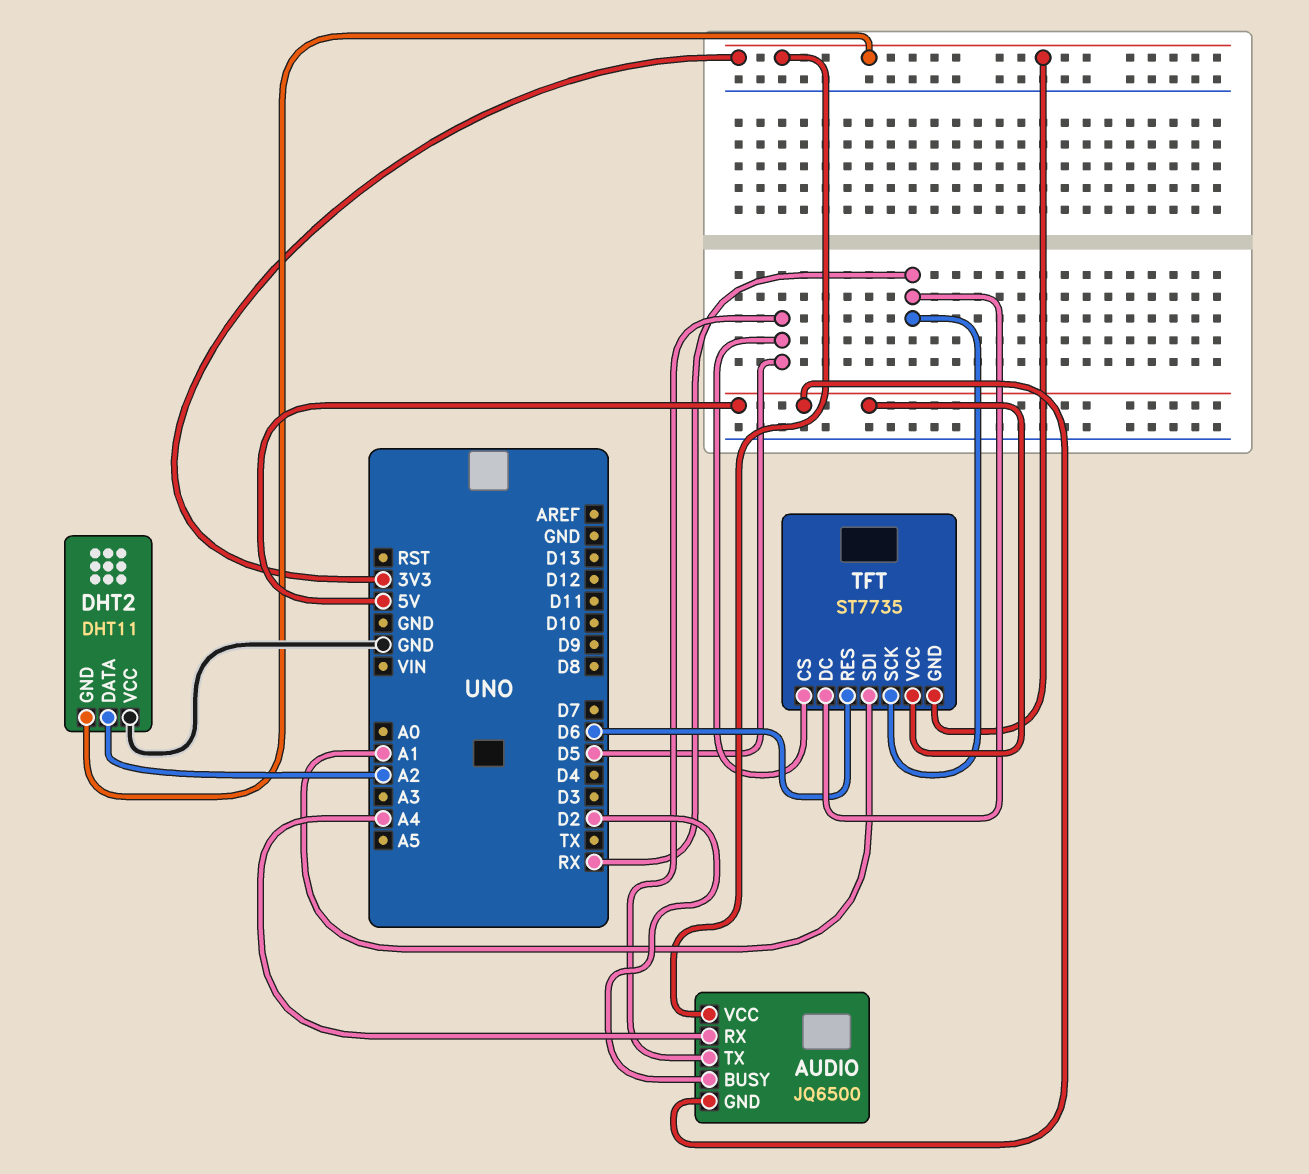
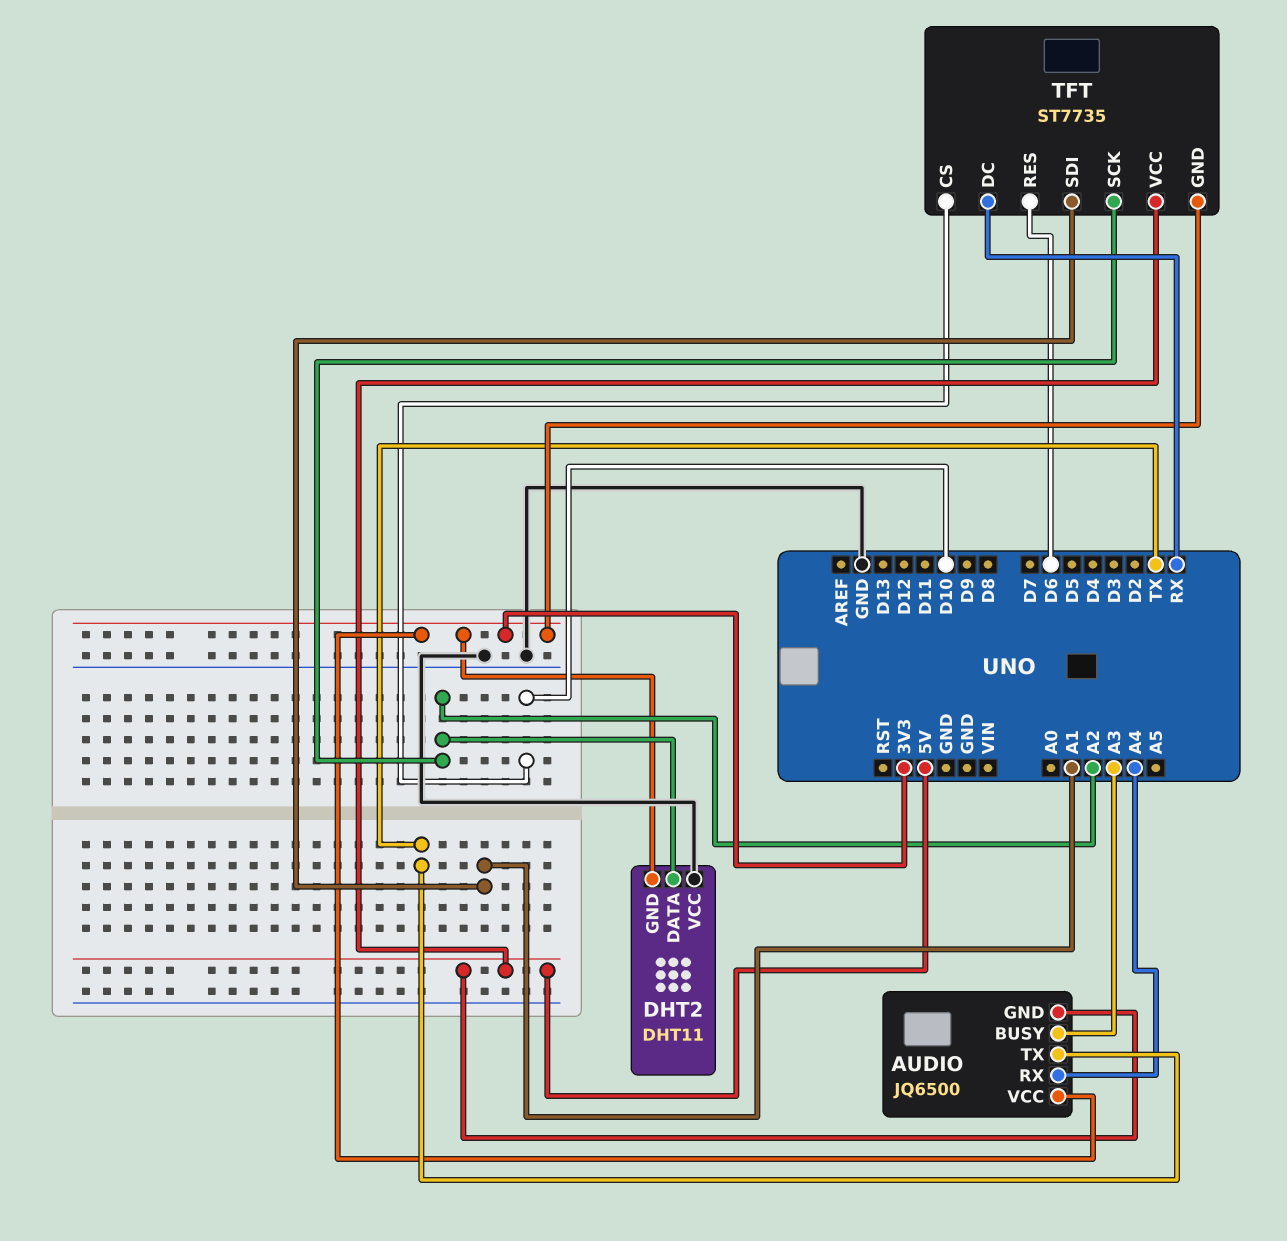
AUDIO pin BUSY: D2 -> A3
AUDIO pin TX: D5 -> TX
TFT pin CS: D5 -> D10
TFT pin SCK: RX -> A2

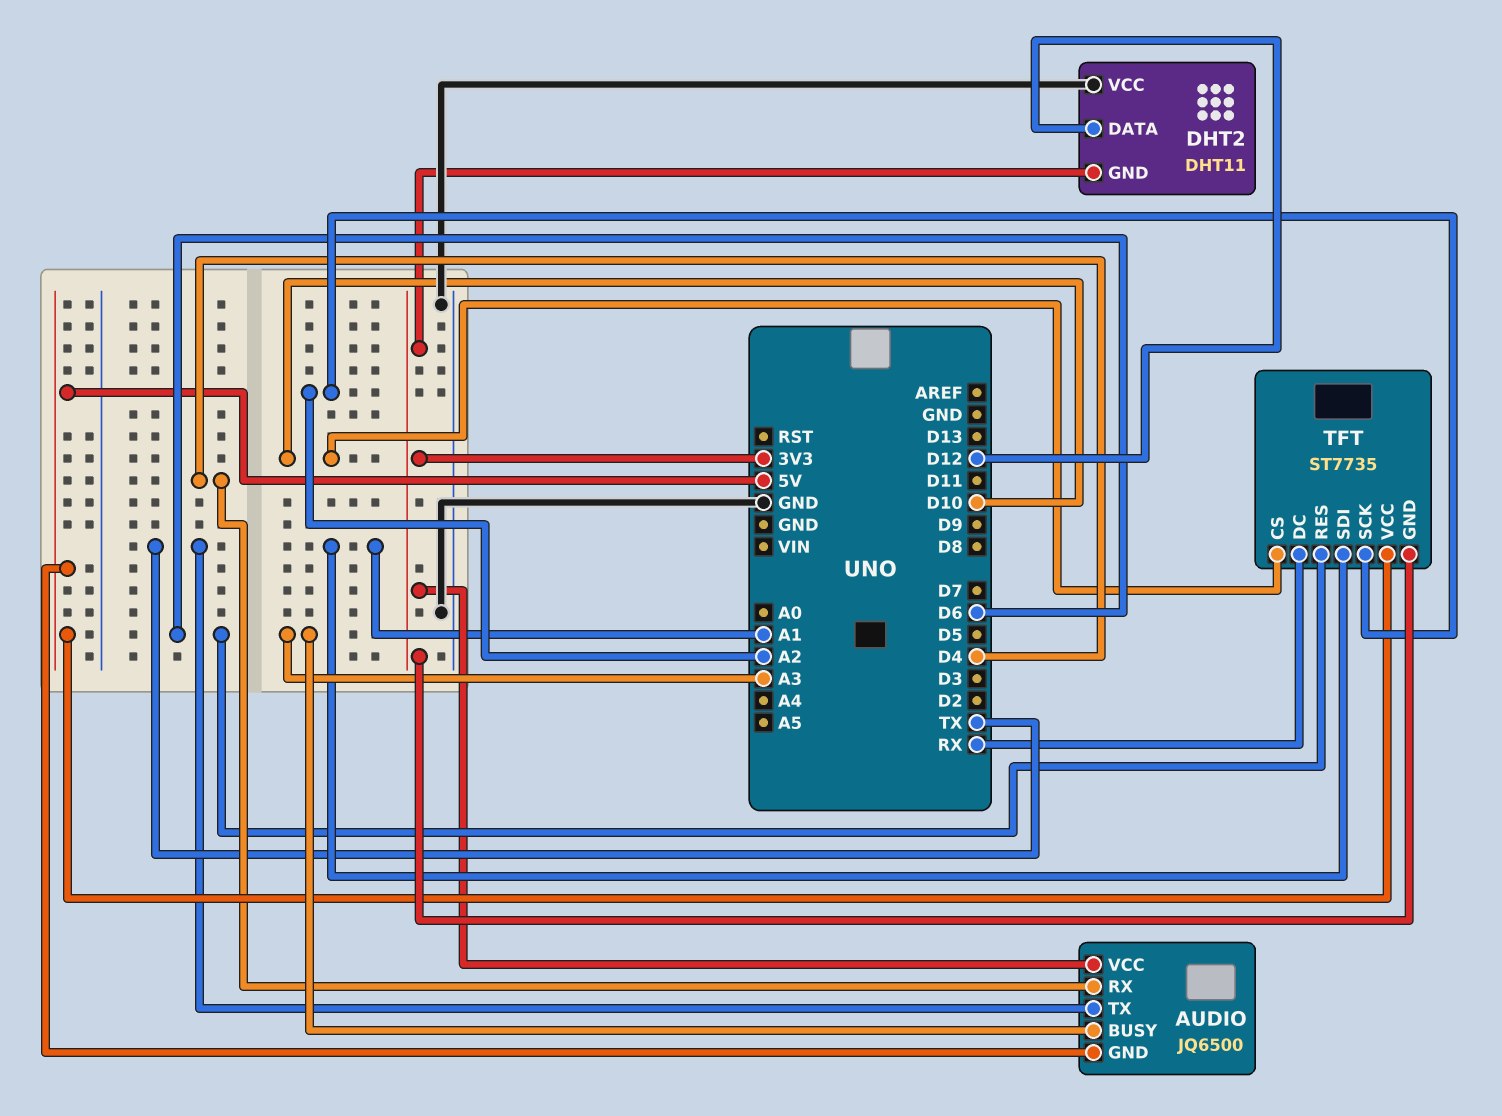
AUDIO pin RX: A4 -> D4
DHT2 pin DATA: A2 -> D12

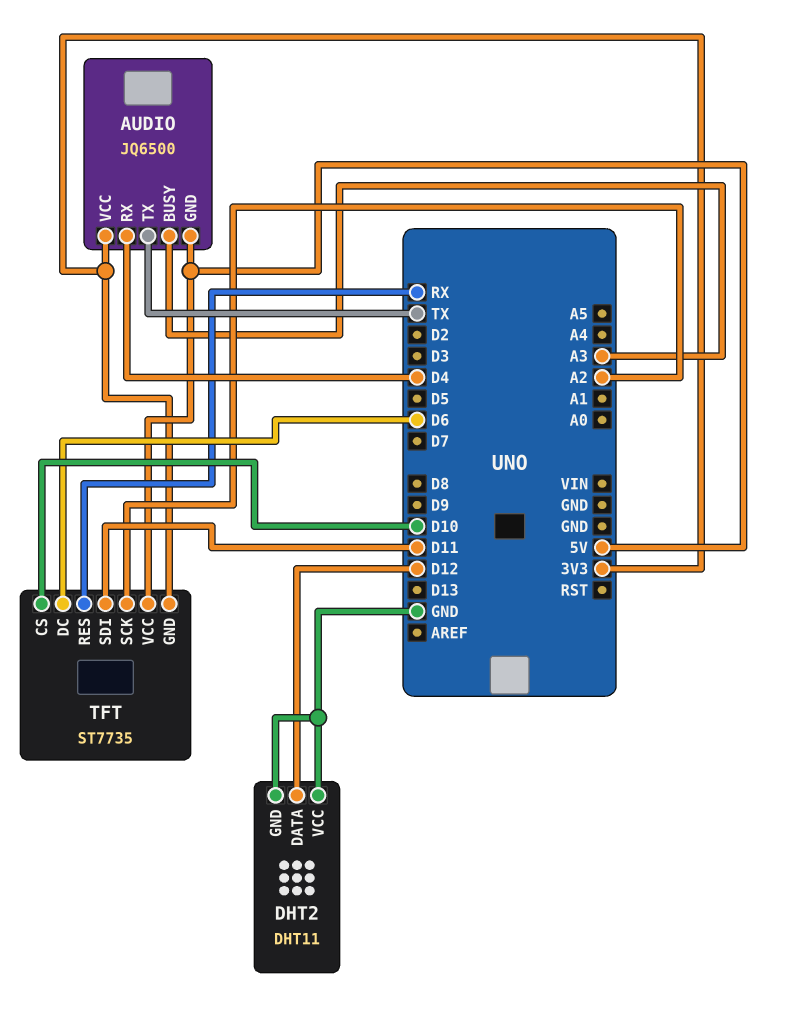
DHT2 pin GND: 3V3 -> GND
TFT pin DC: RX -> D6
TFT pin RES: D6 -> RX
TFT pin SDI: A1 -> D11

